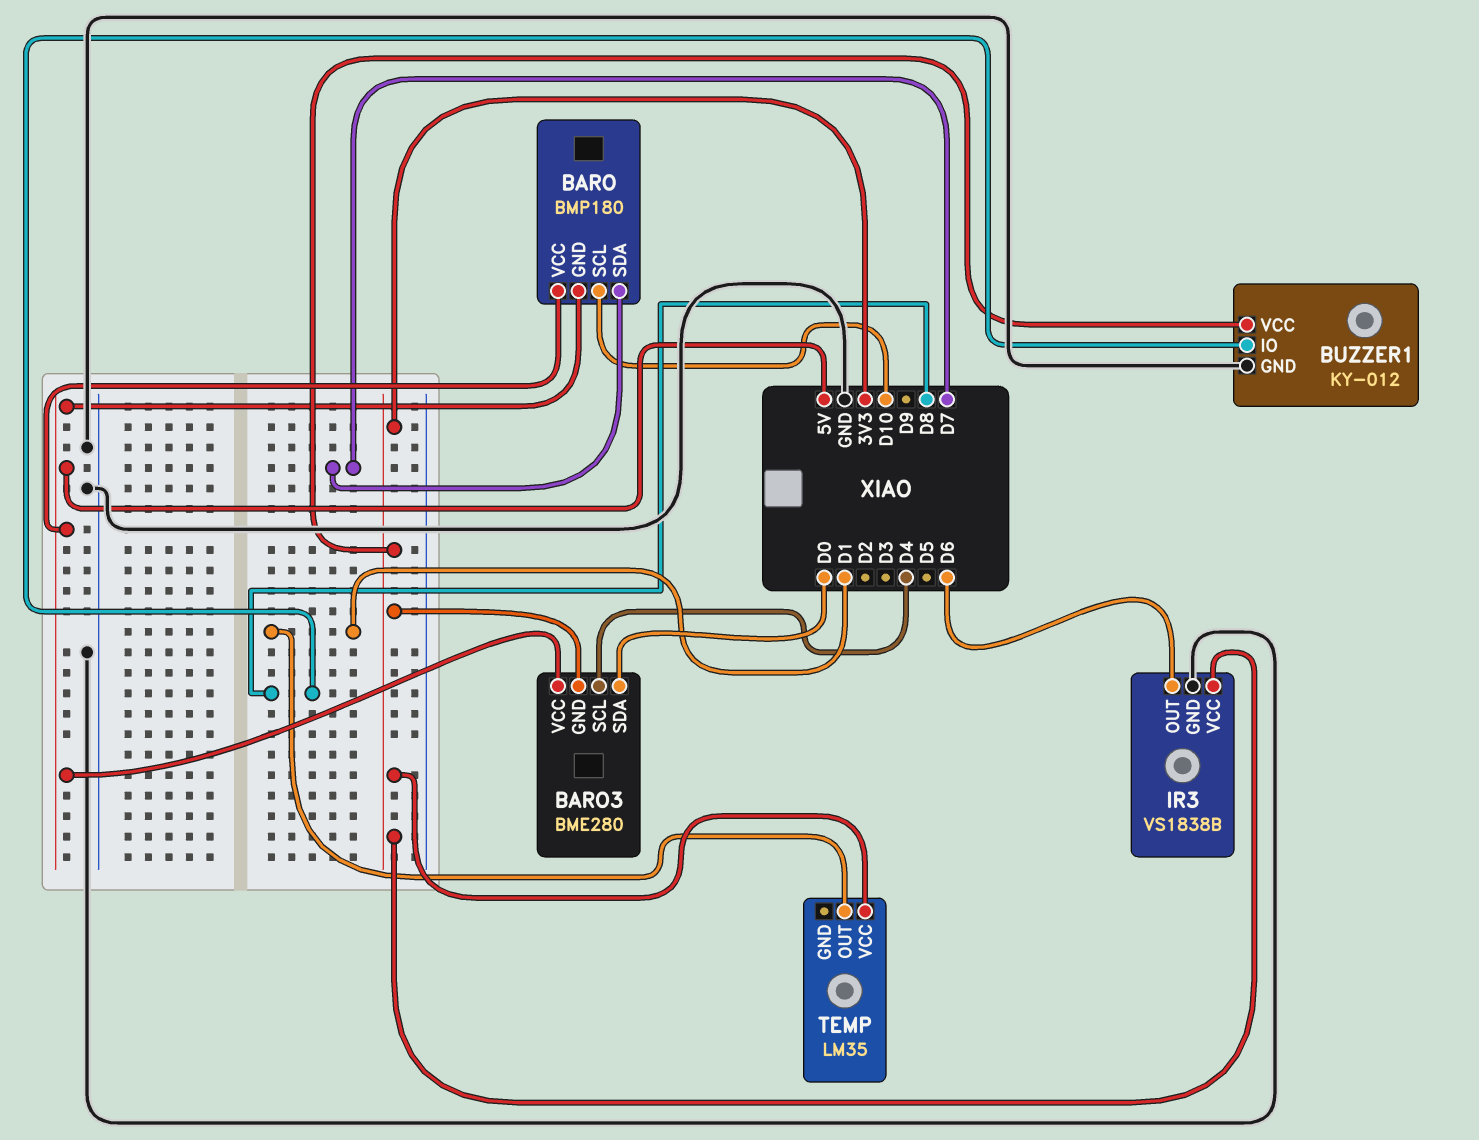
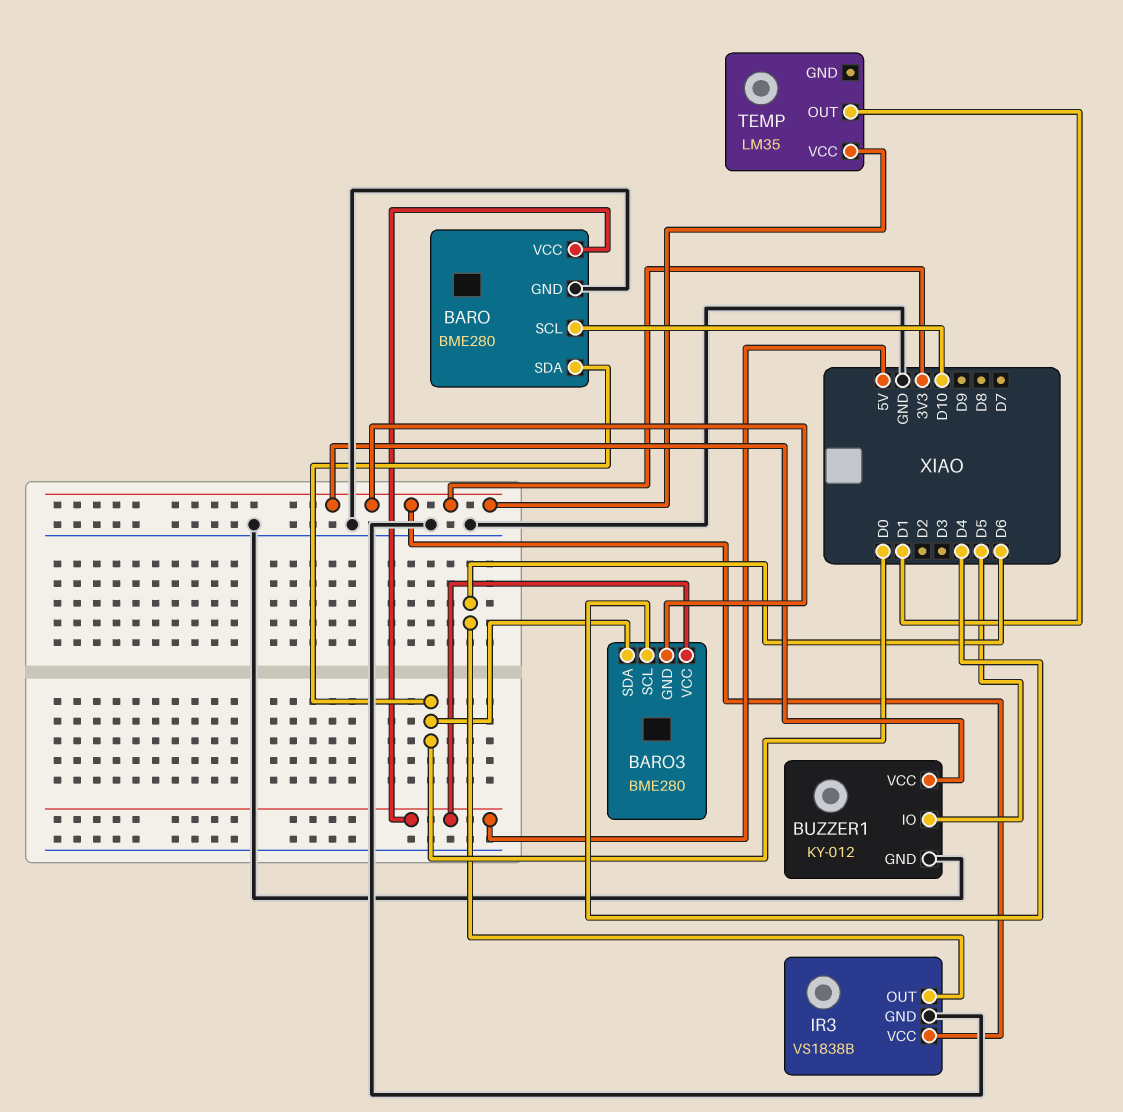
BARO: BMP180 -> BME280
BARO pin GND: 5V -> GND
BARO pin SDA: D7 -> D0
BUZZER1 pin IO: D8 -> D5

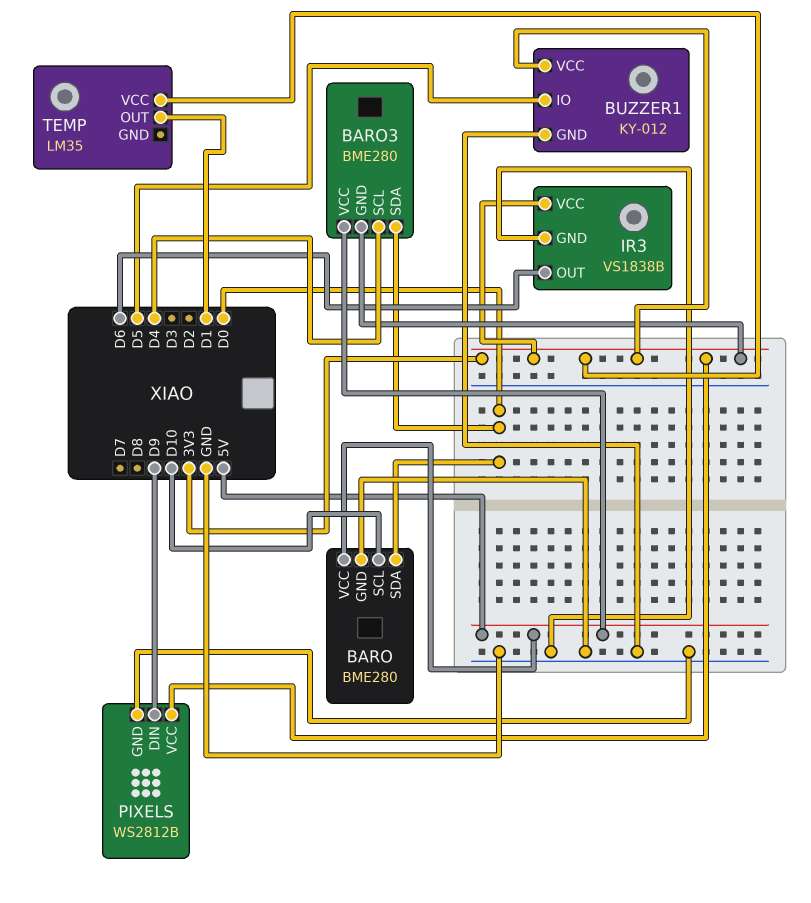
PIXELS: none -> WS2812B
PIXELS pin DIN: none -> D9
PIXELS pin GND: none -> GND
PIXELS pin VCC: none -> 3V3

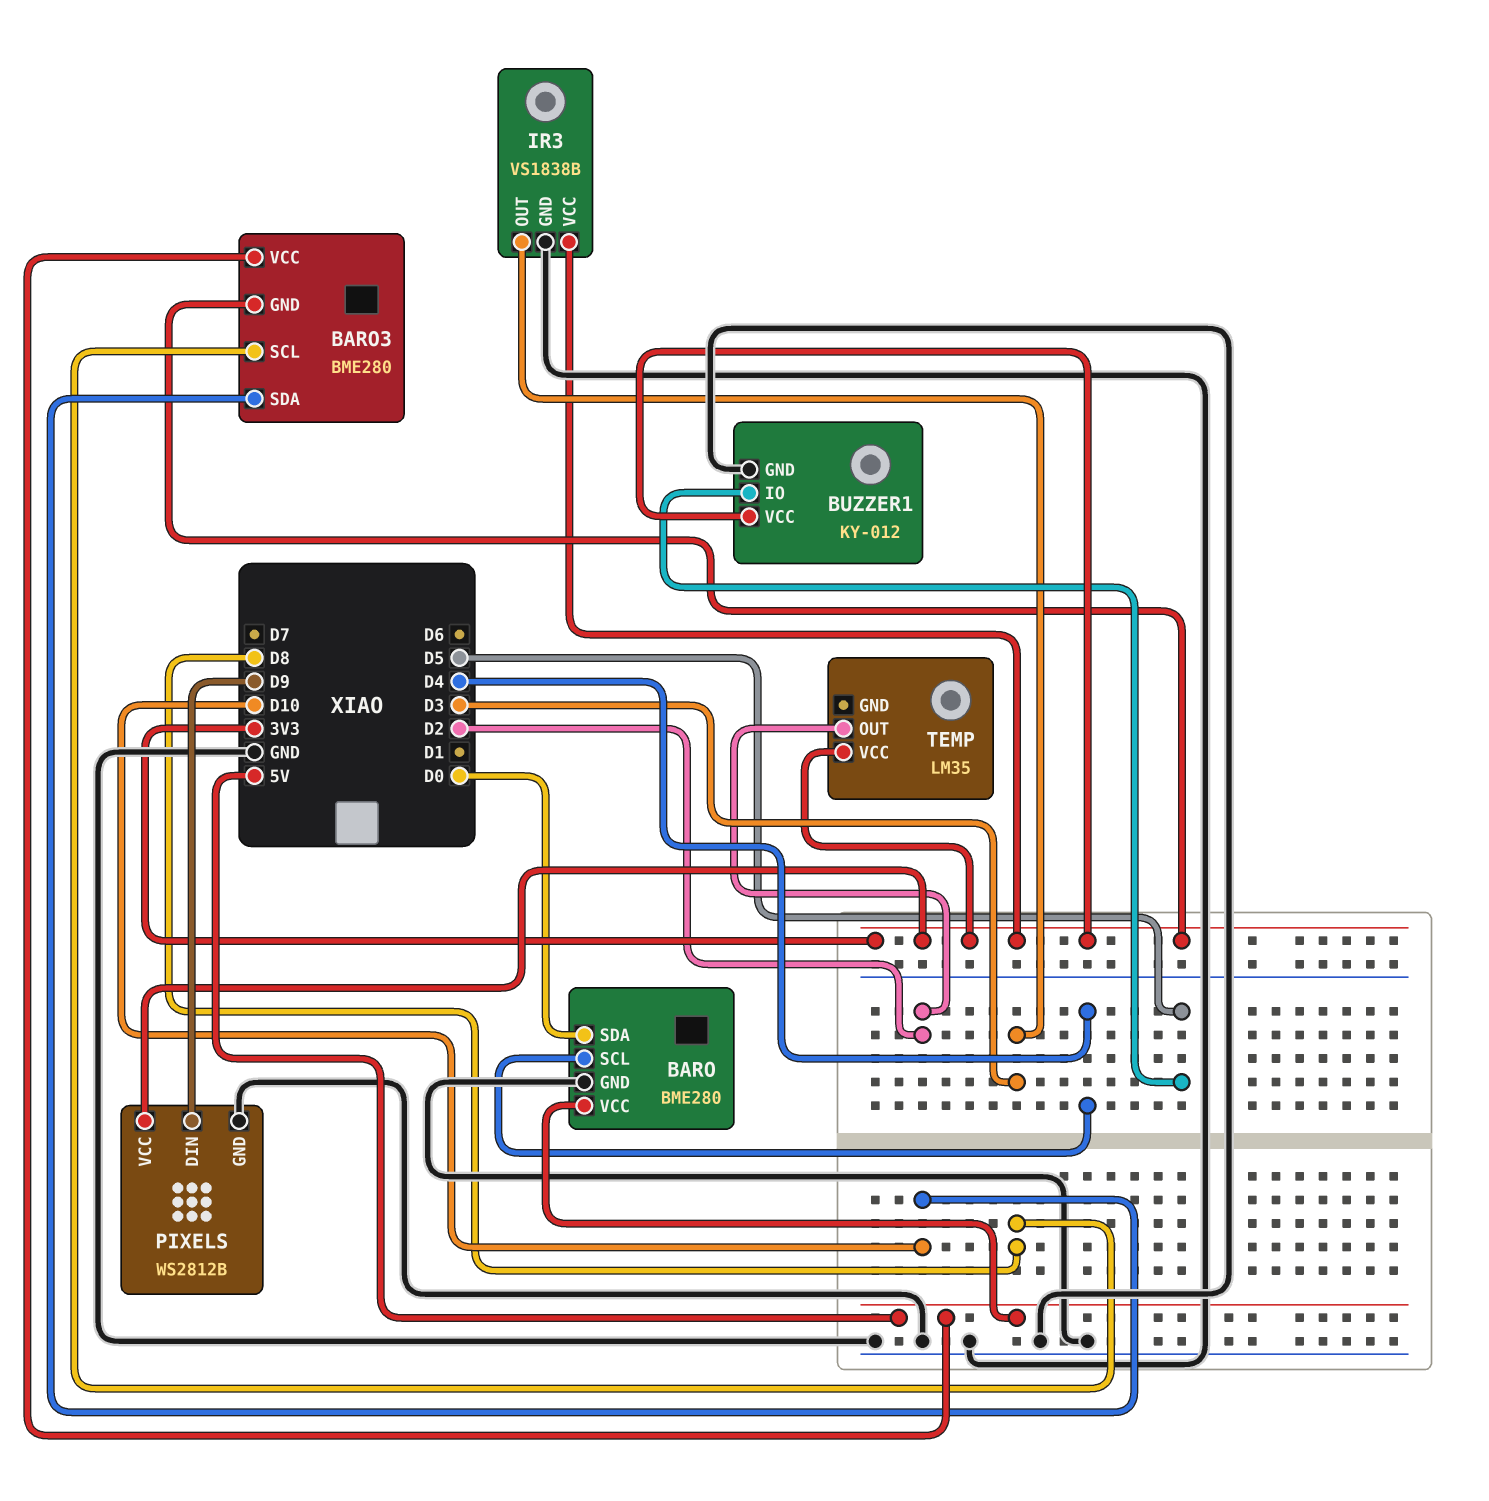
BARO pin SCL: D10 -> D4
BARO3 pin SCL: D4 -> D8
BARO3 pin SDA: D0 -> D10
IR3 pin OUT: D6 -> D3
TEMP pin OUT: D1 -> D2

